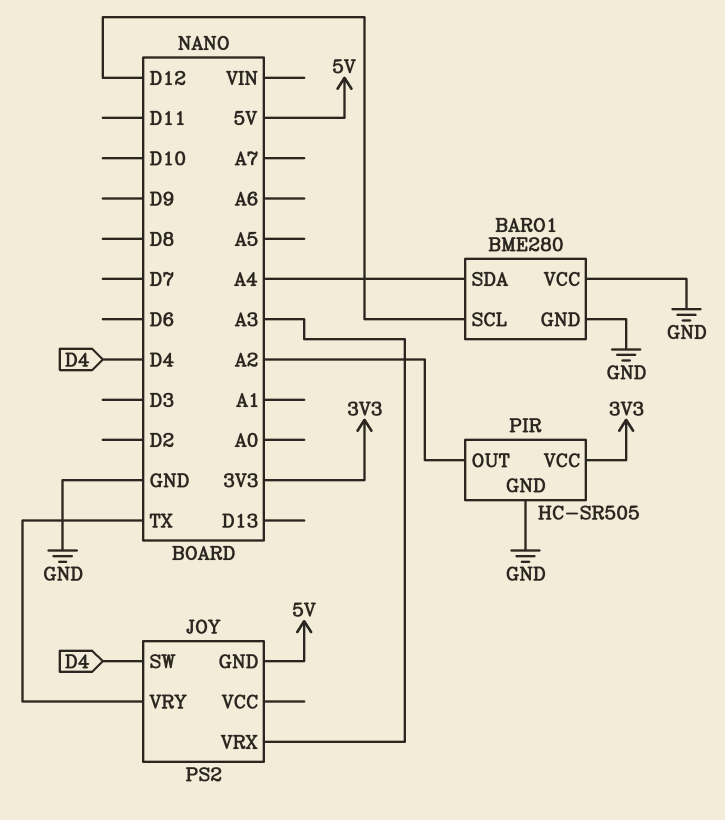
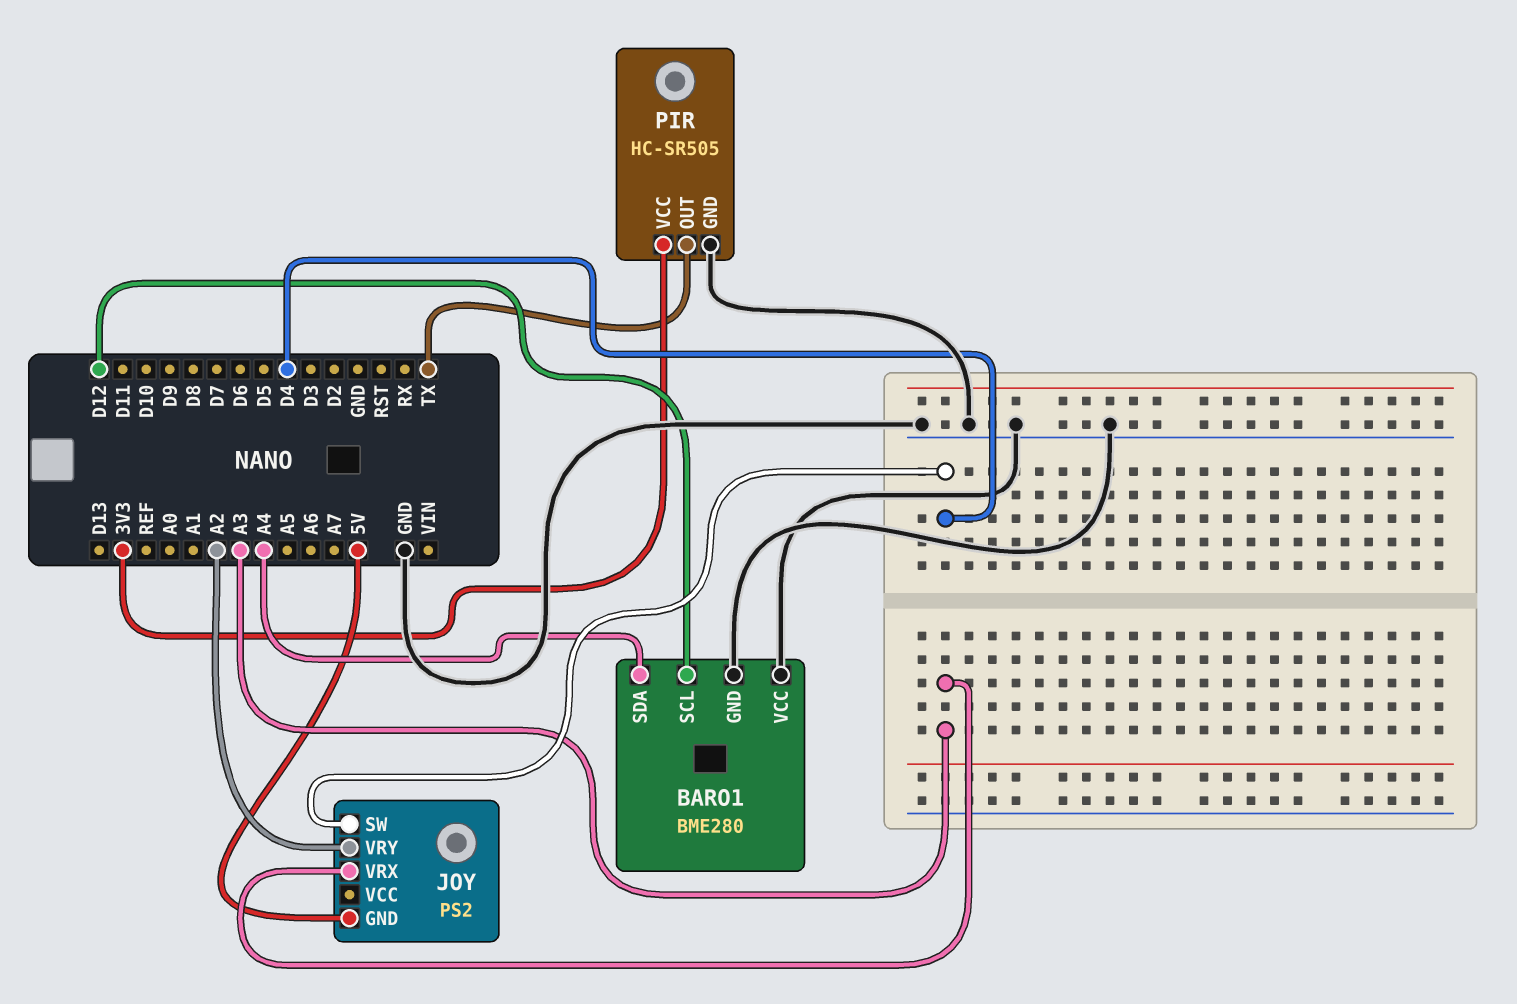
JOY pin VRY: TX -> A2
PIR pin OUT: A2 -> TX

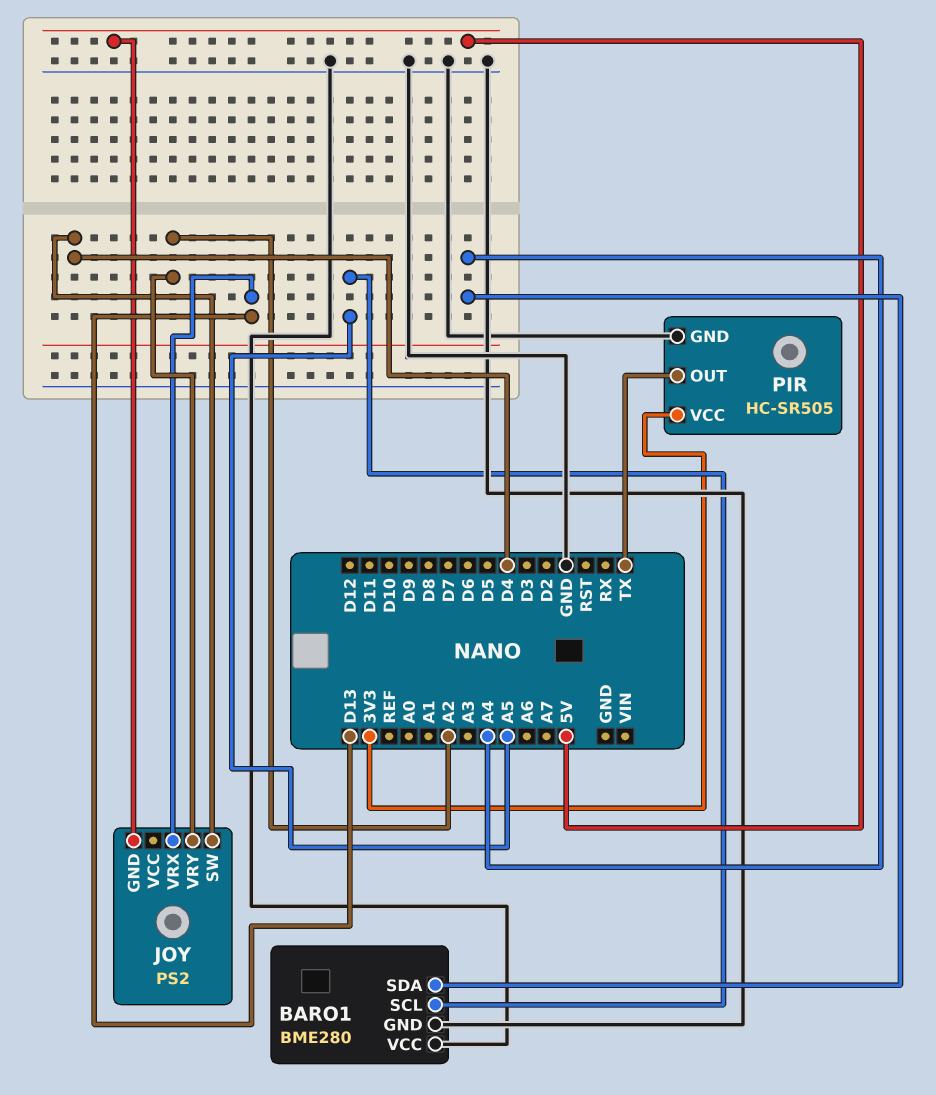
BARO1 pin SCL: D12 -> A5
JOY pin VRX: A3 -> D13

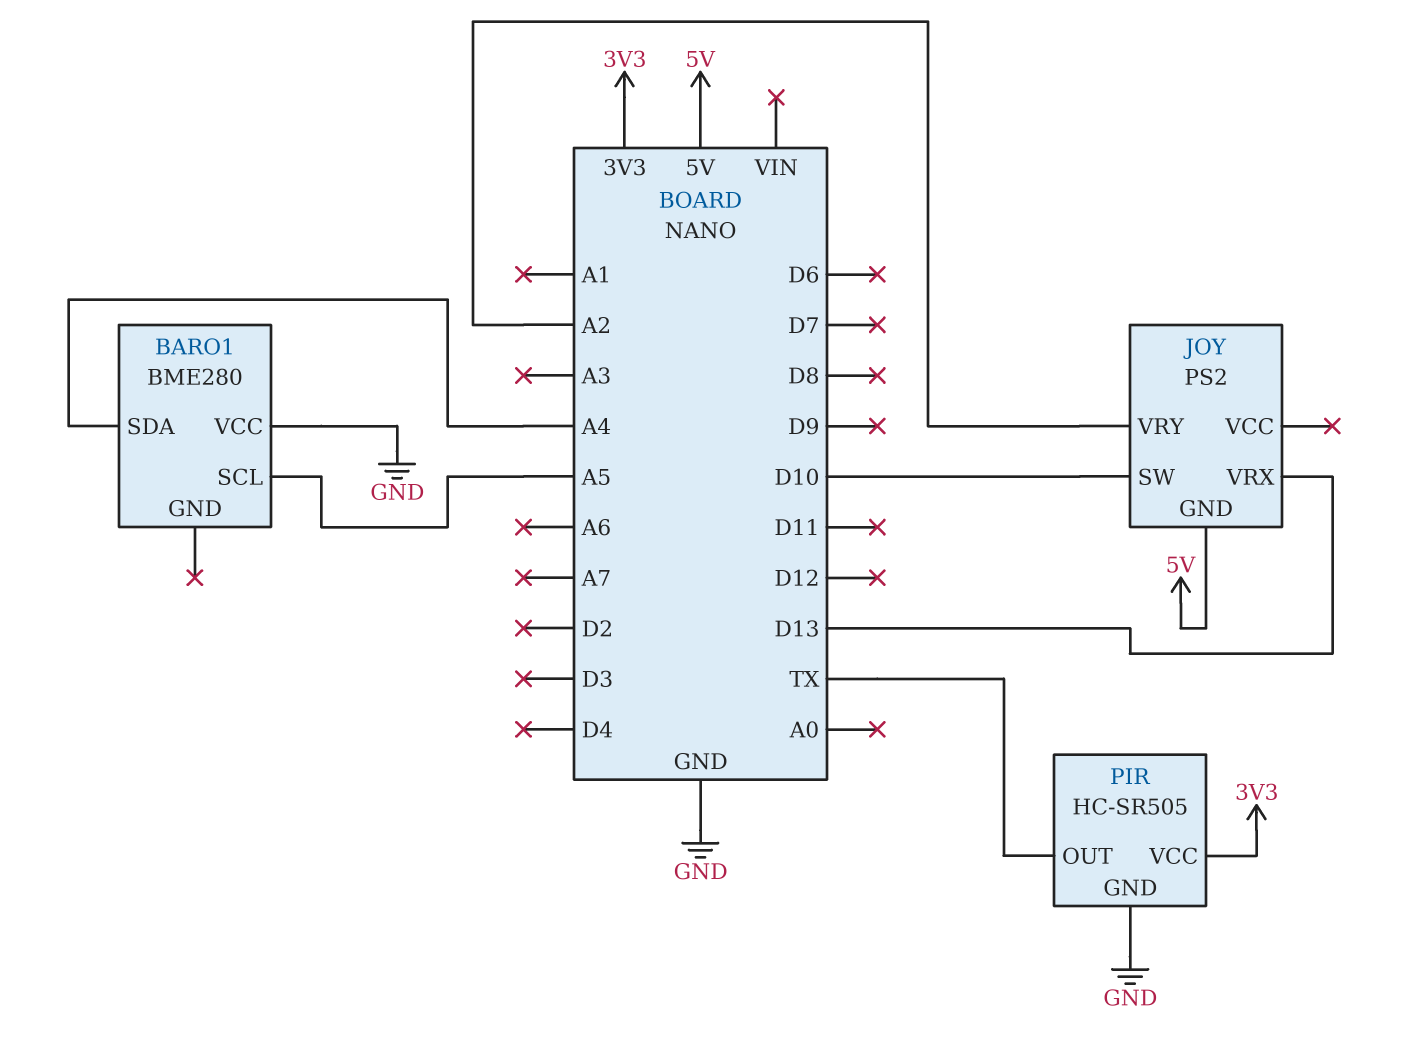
BARO1 pin GND: GND -> none
JOY pin SW: D4 -> D10

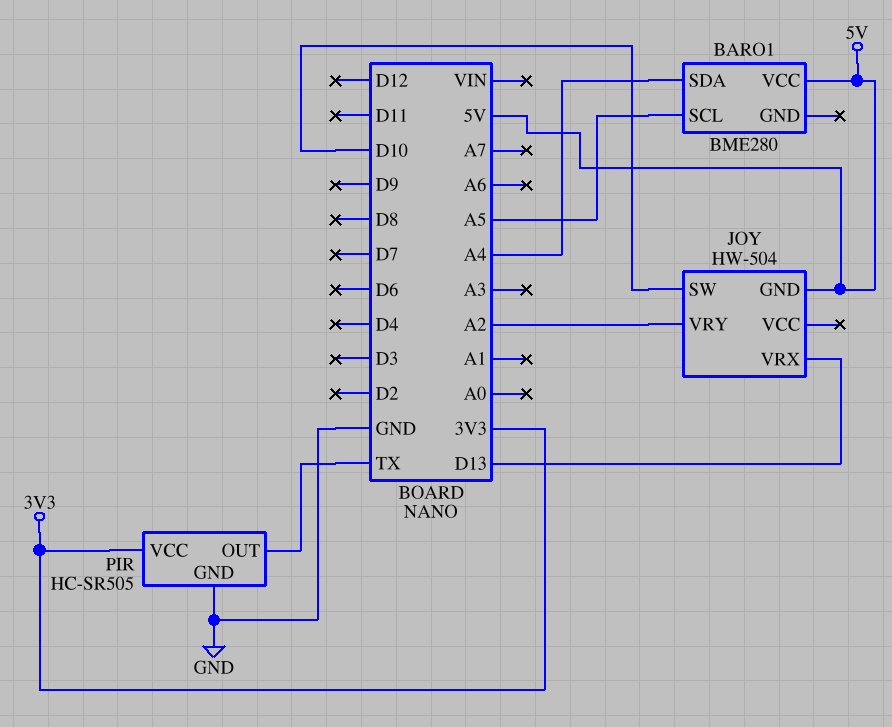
BARO1 pin VCC: GND -> 5V
JOY: PS2 -> HW-504

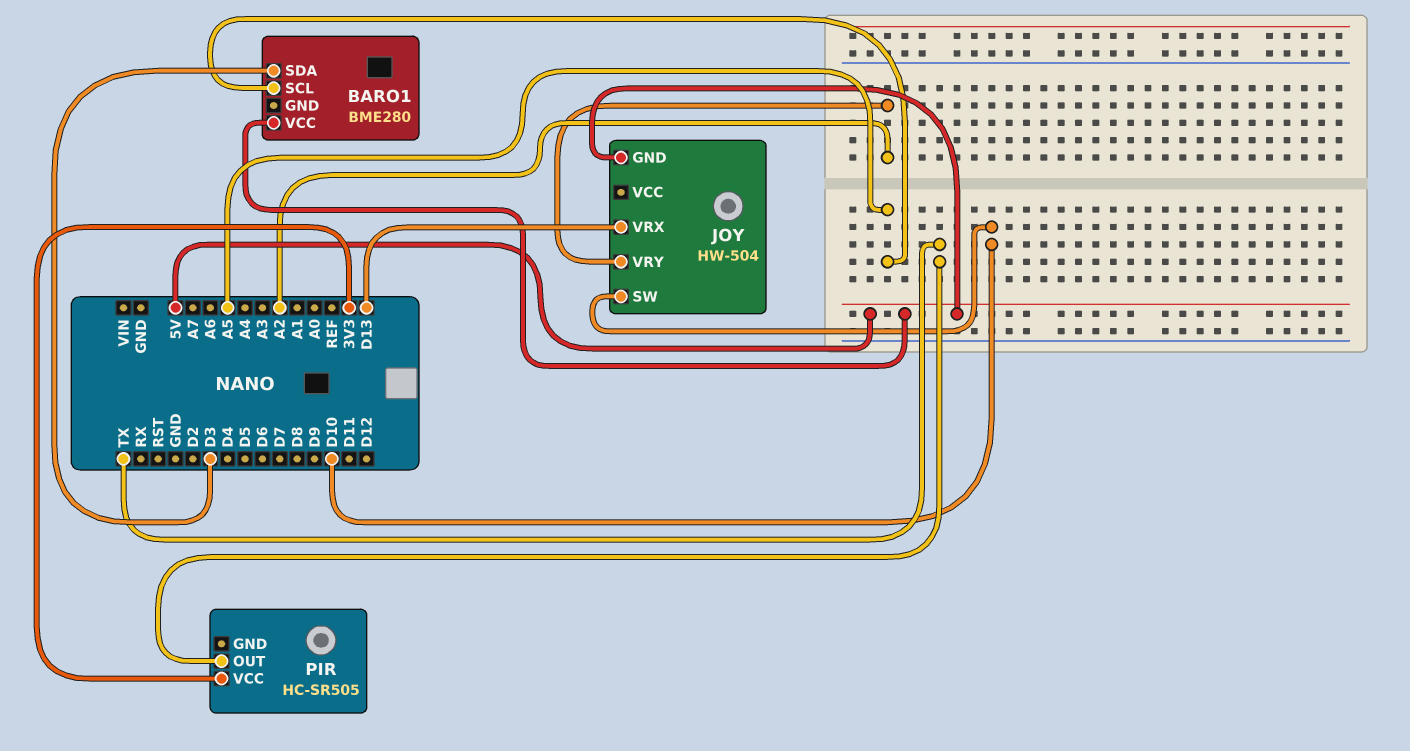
BARO1 pin SDA: A4 -> D3
PIR pin GND: GND -> none

